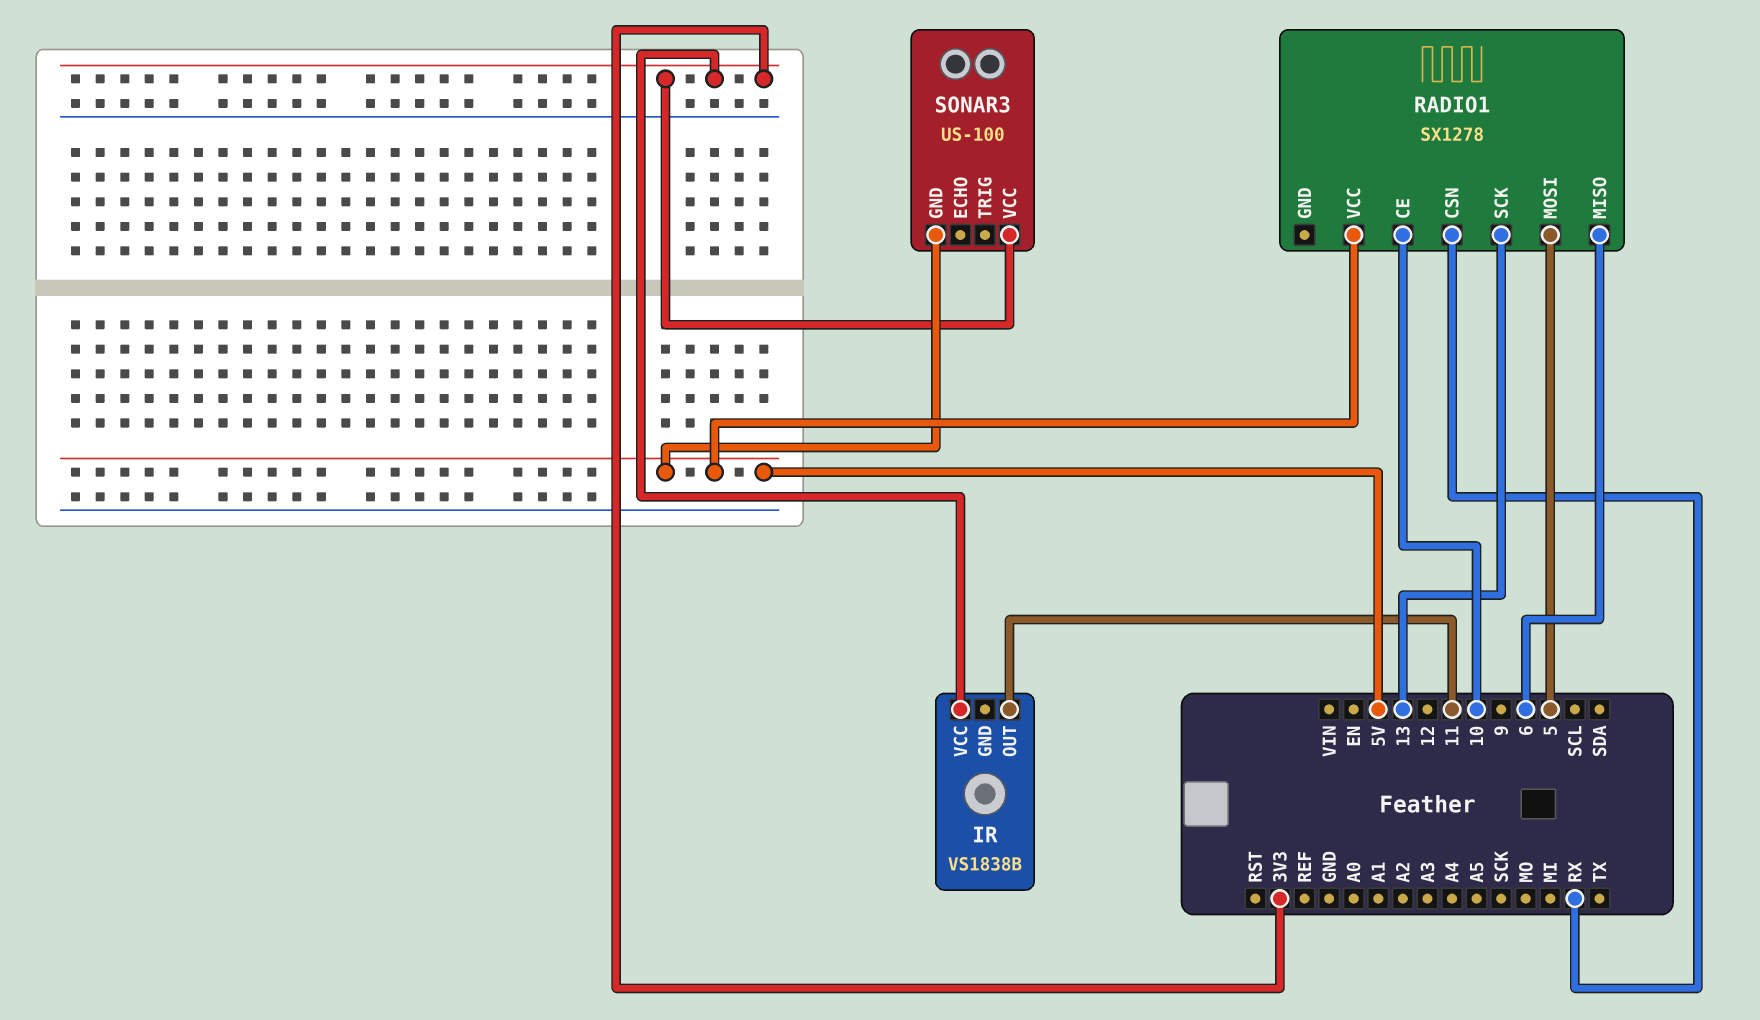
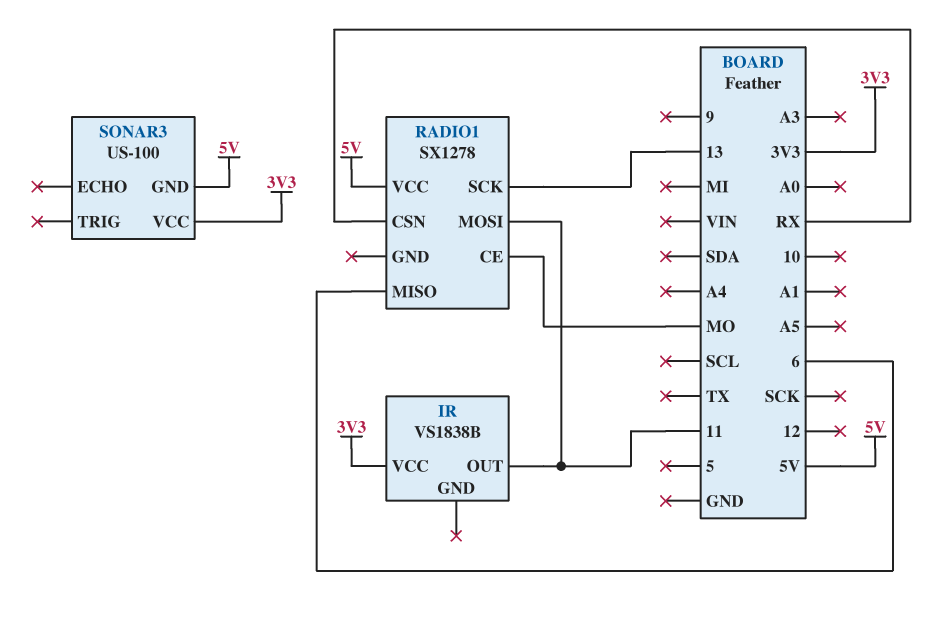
RADIO1 pin CE: 10 -> MO
RADIO1 pin MOSI: 5 -> 11

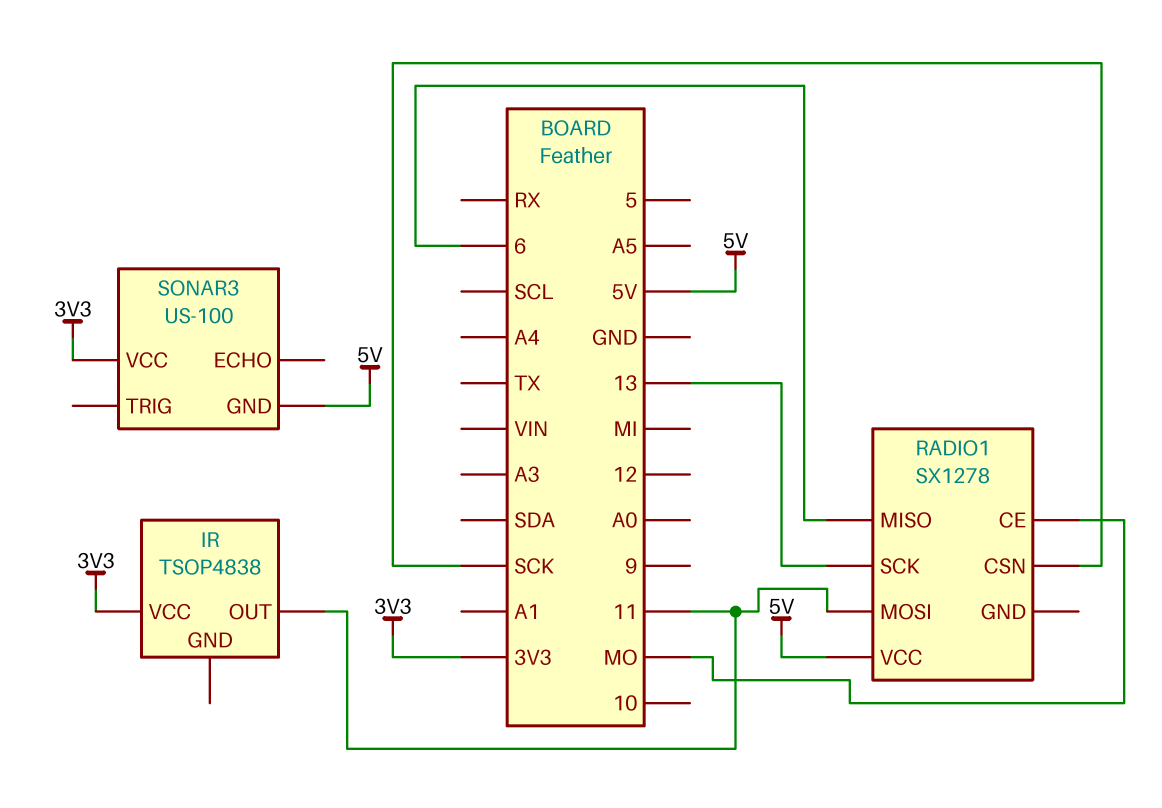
IR: VS1838B -> TSOP4838
RADIO1 pin CSN: RX -> SCK

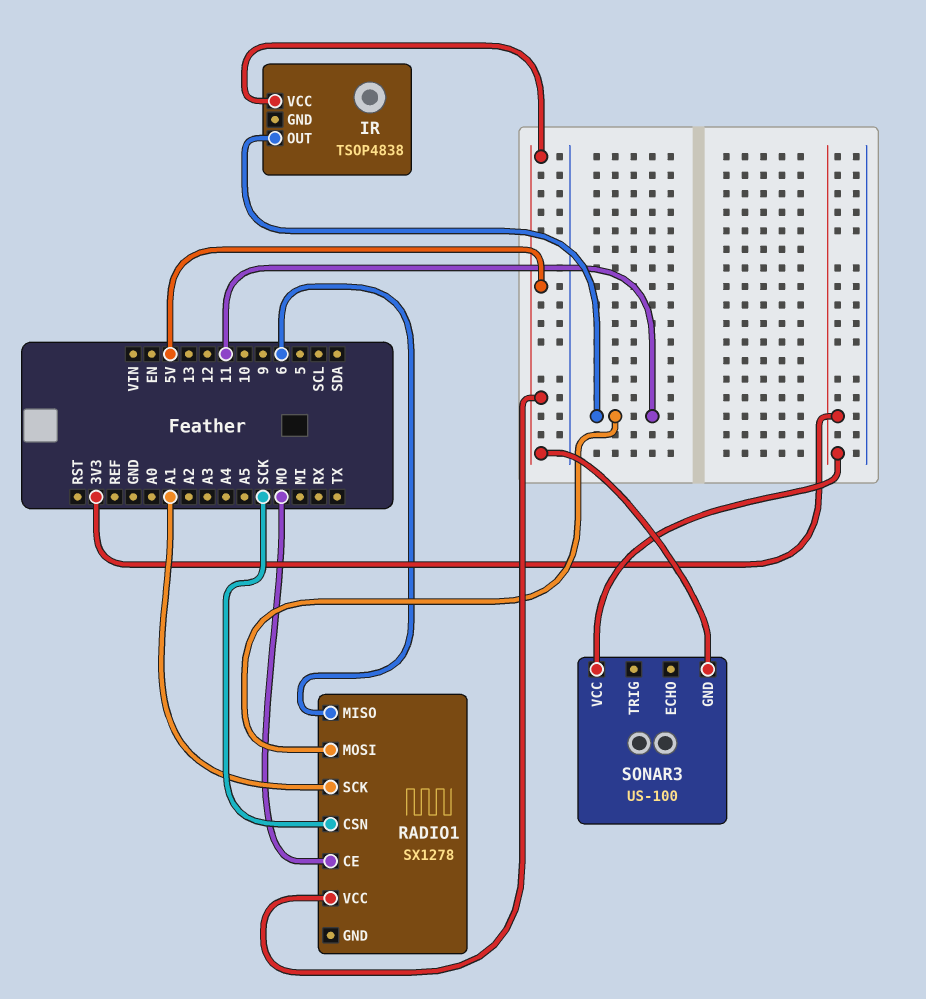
IR pin VCC: 3V3 -> 5V
RADIO1 pin SCK: 13 -> A1

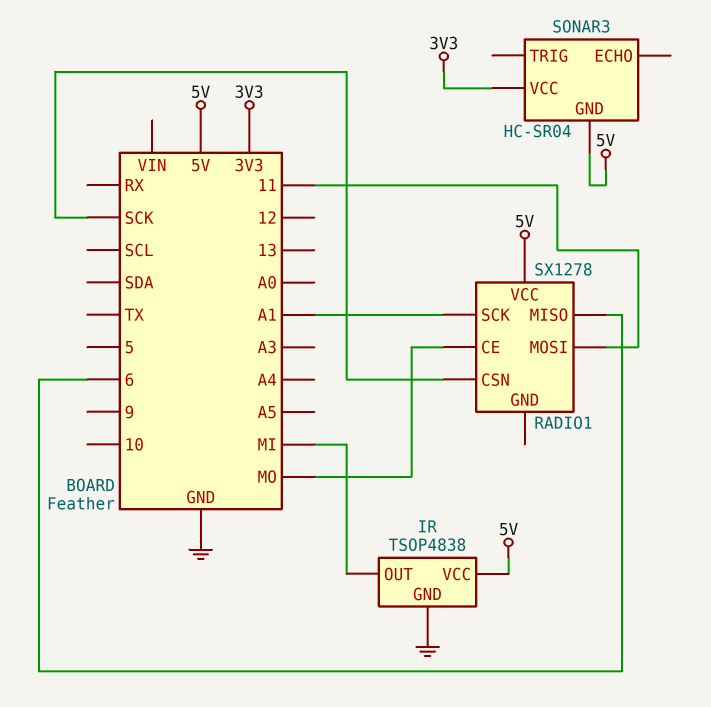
IR pin GND: none -> GND
IR pin OUT: 11 -> MI
SONAR3: US-100 -> HC-SR04

